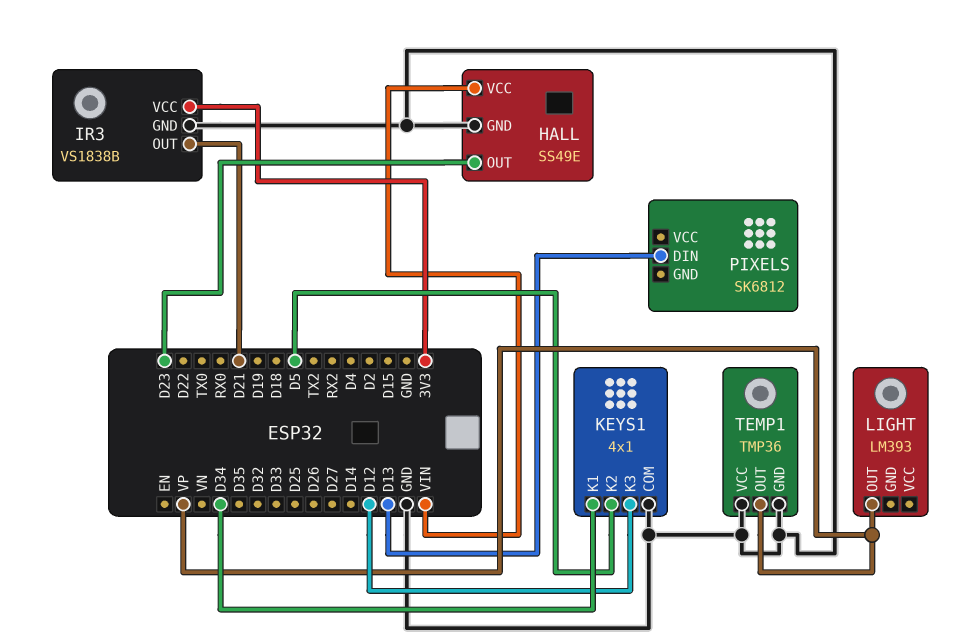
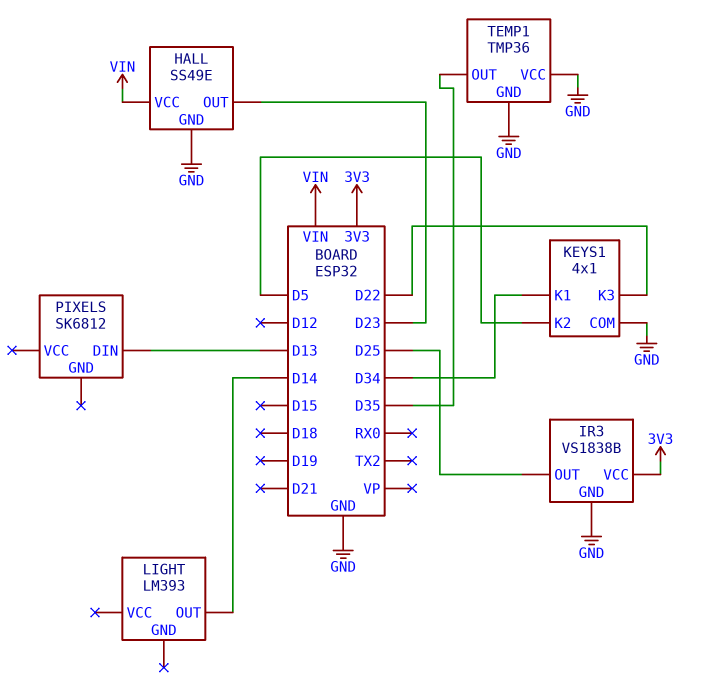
IR3 pin OUT: D21 -> D25
KEYS1 pin K3: D12 -> D22
LIGHT pin OUT: VP -> D14
TEMP1 pin OUT: VP -> D35

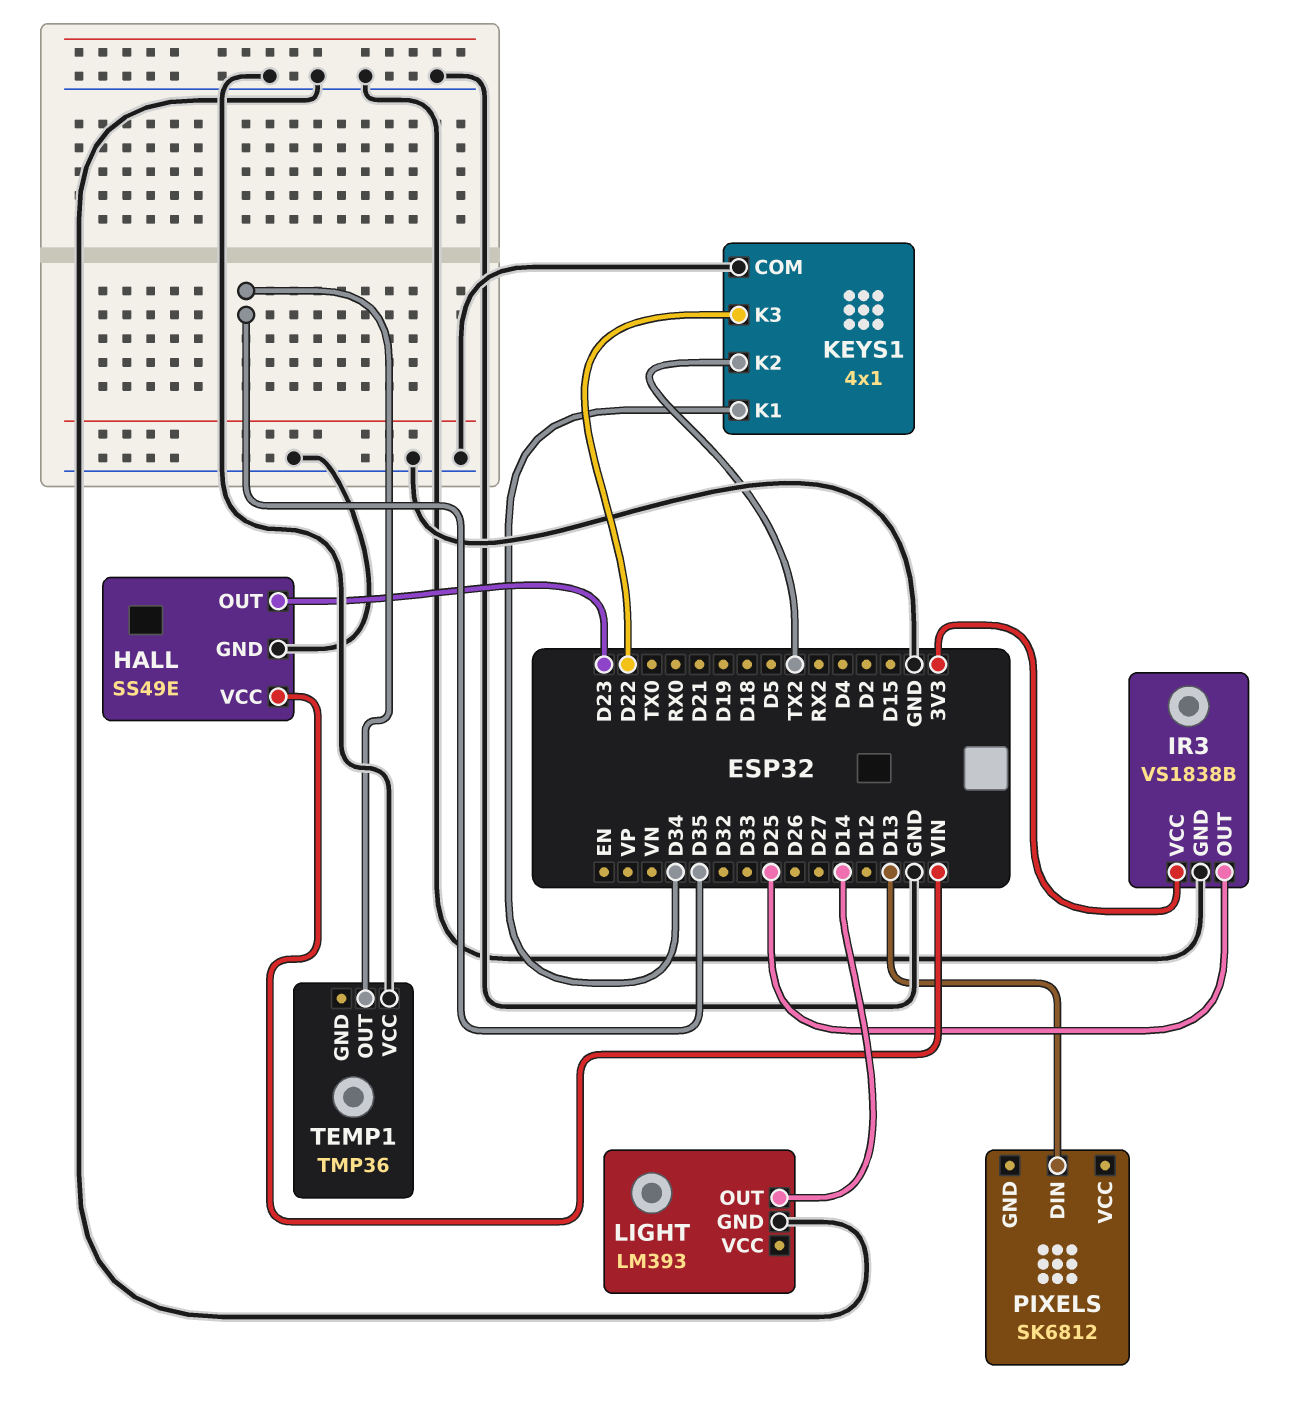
KEYS1 pin K2: D5 -> TX2
LIGHT pin GND: none -> GND
TEMP1 pin GND: GND -> none

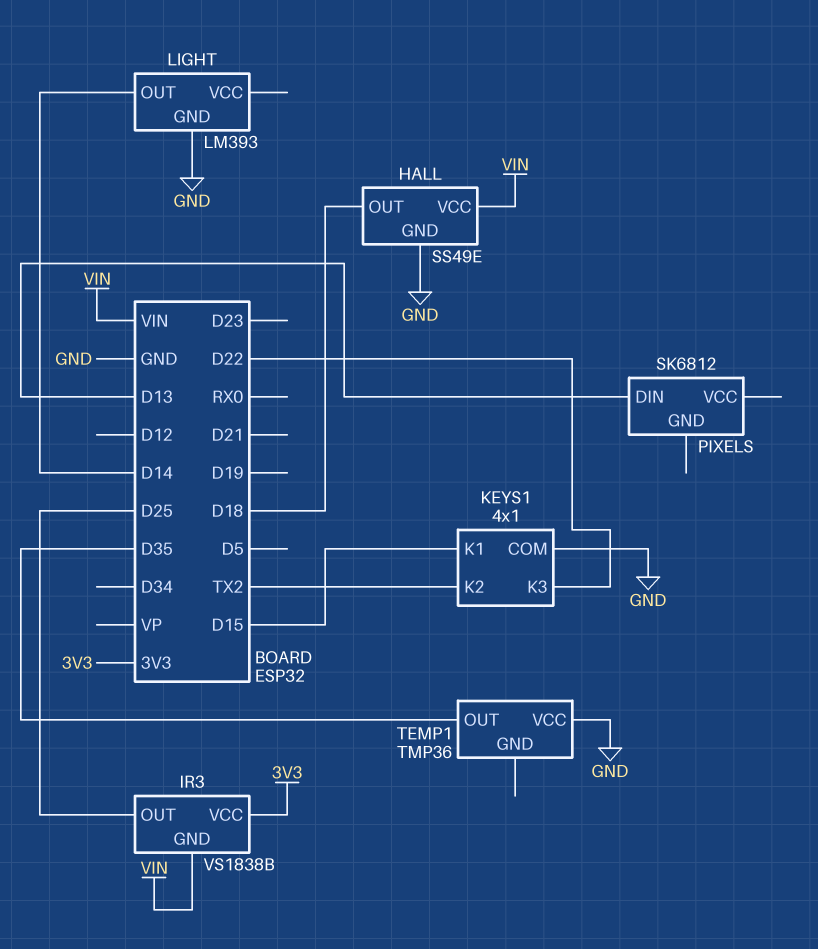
HALL pin OUT: D23 -> D18
IR3 pin GND: GND -> VIN
KEYS1 pin K1: D34 -> D15

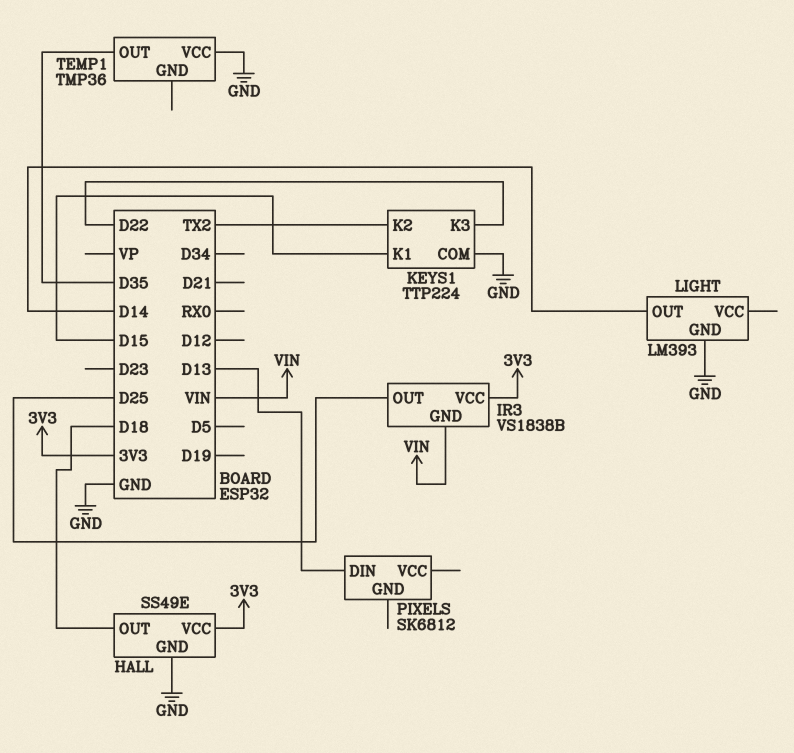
HALL pin VCC: VIN -> 3V3
KEYS1: 4x1 -> TTP224

